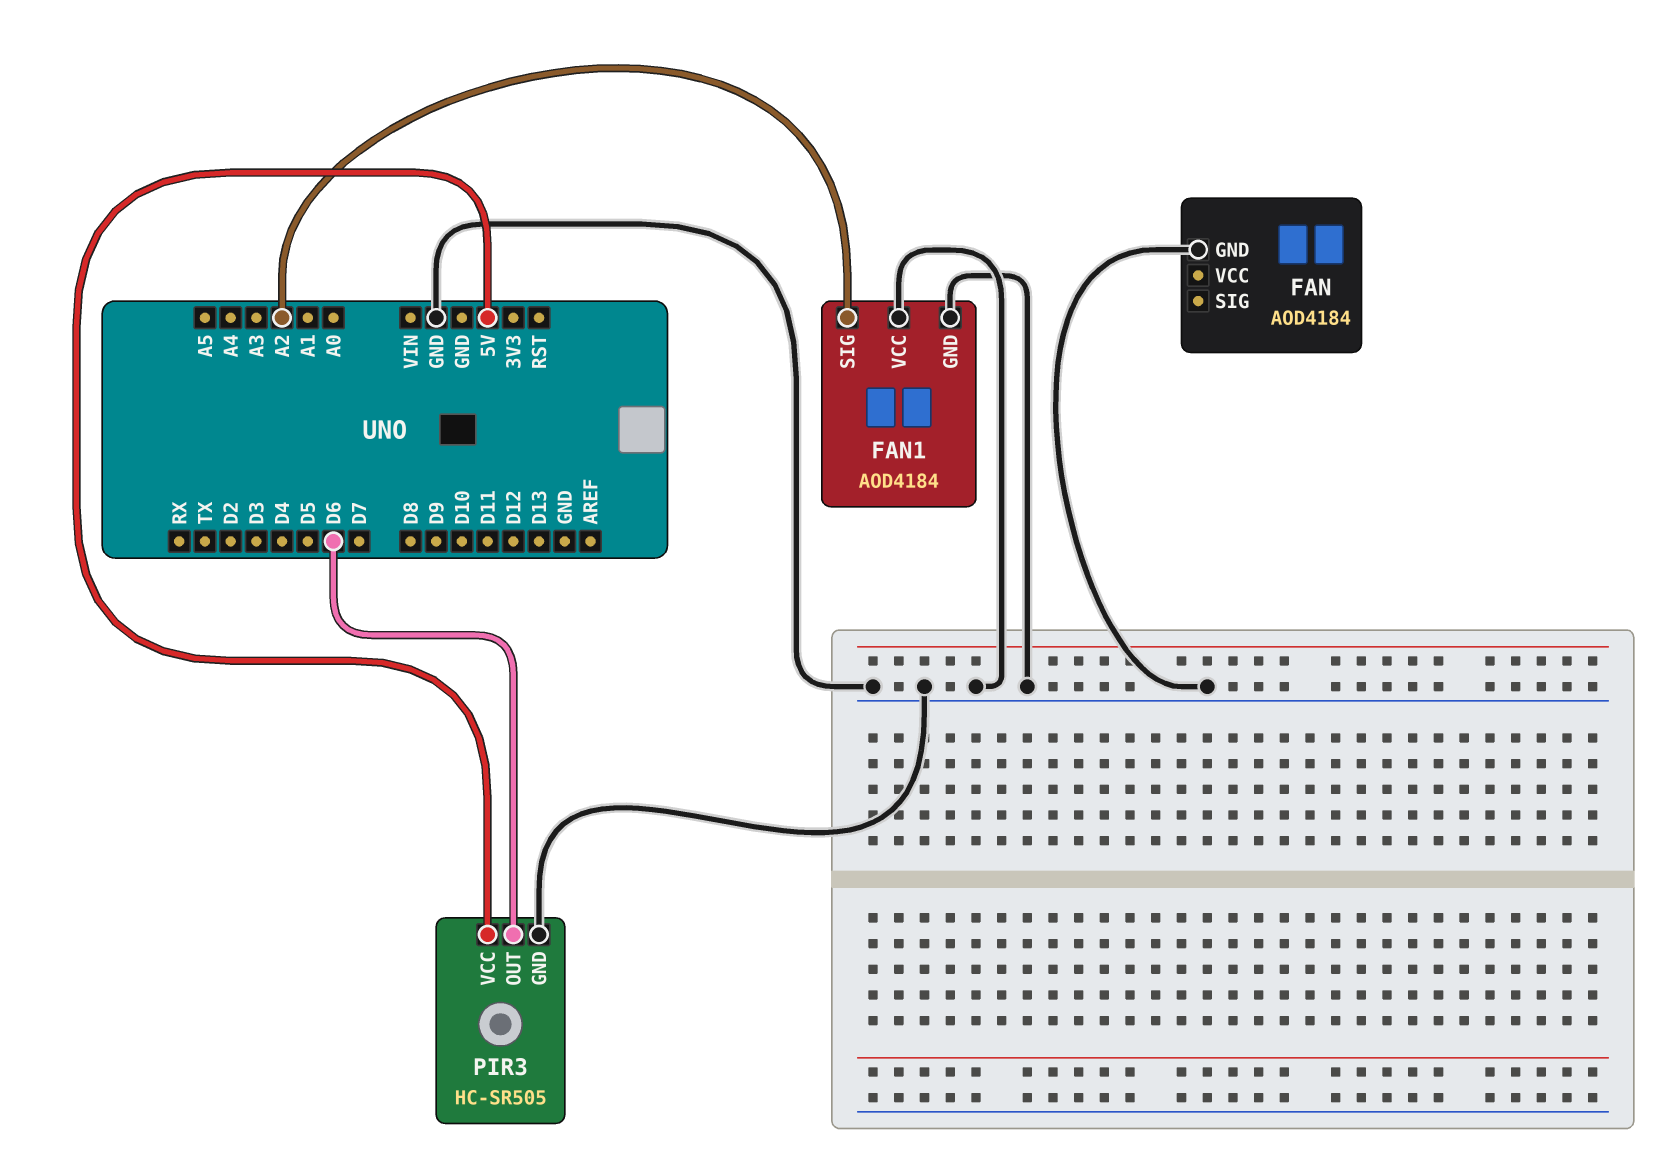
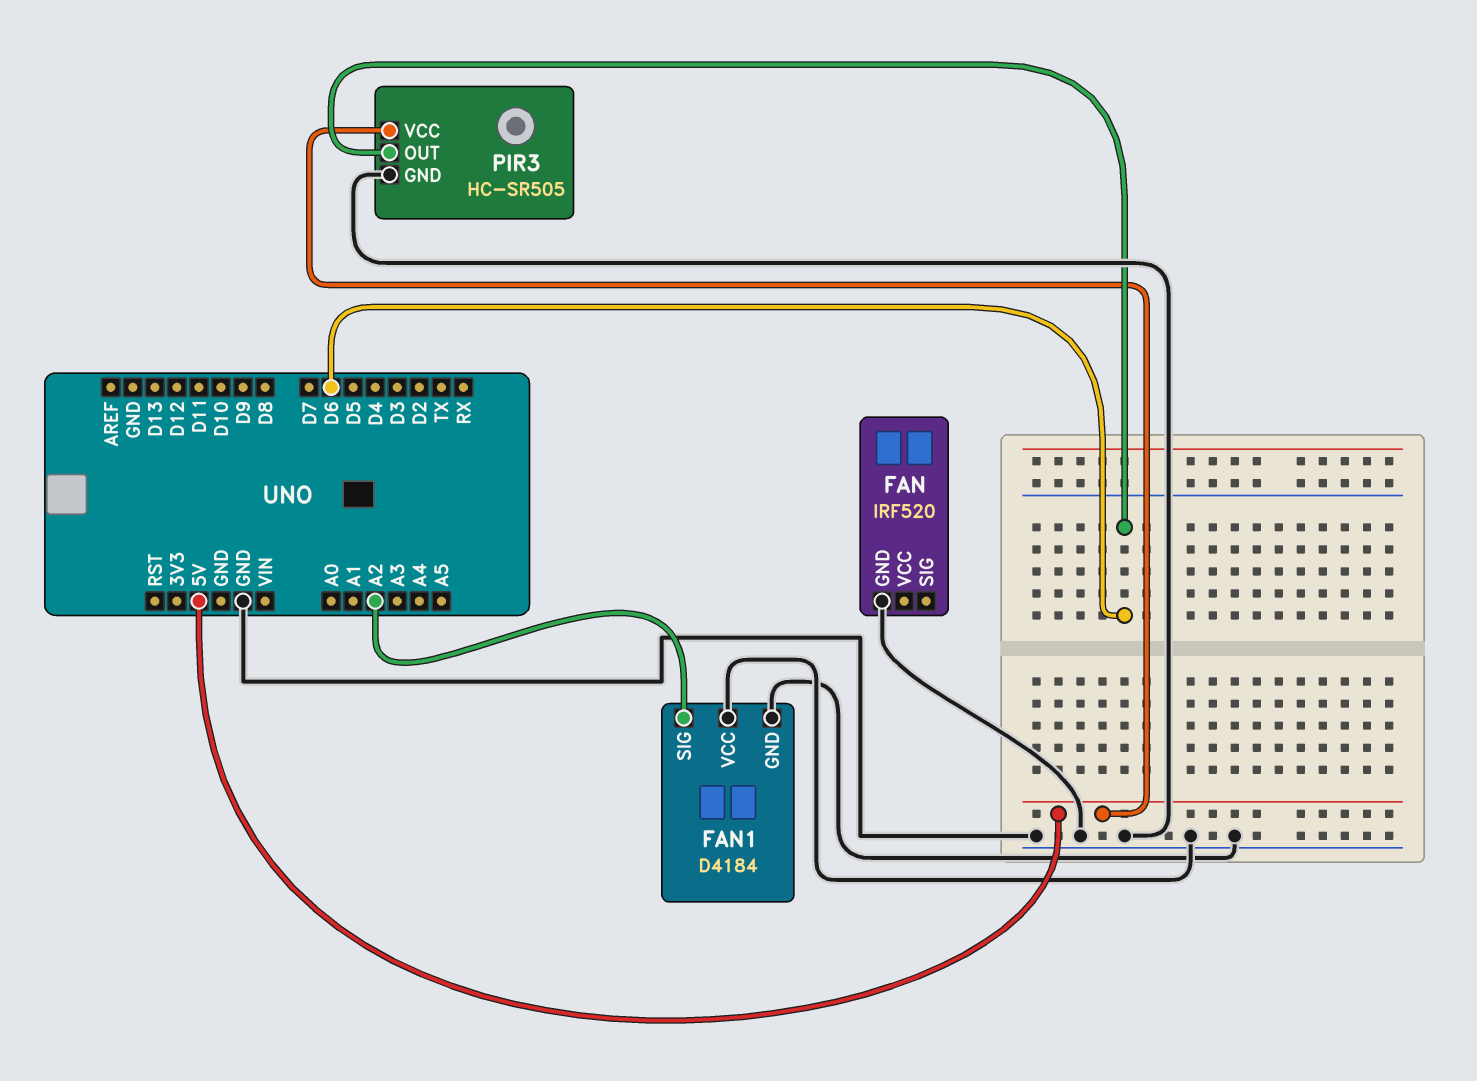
FAN: AOD4184 -> IRF520
FAN1: AOD4184 -> D4184

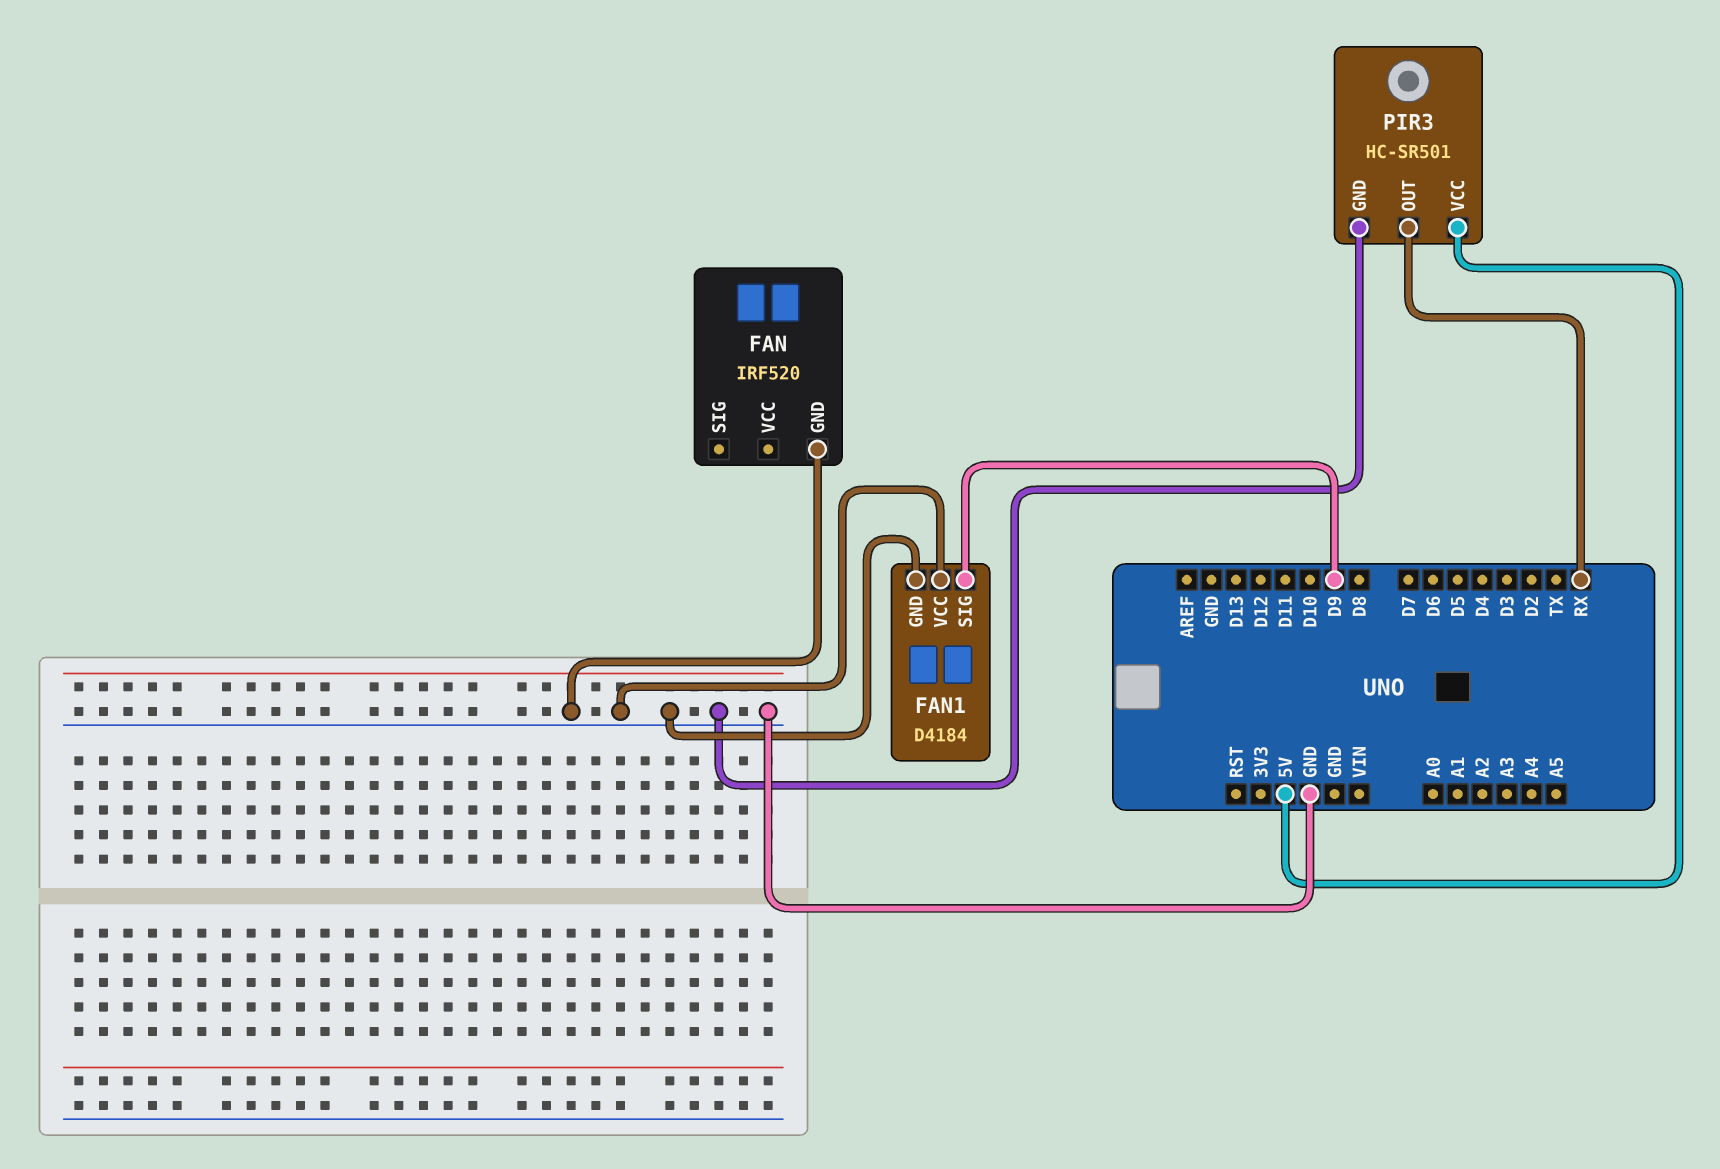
FAN1 pin SIG: A2 -> D9
PIR3: HC-SR505 -> HC-SR501
PIR3 pin OUT: D6 -> RX

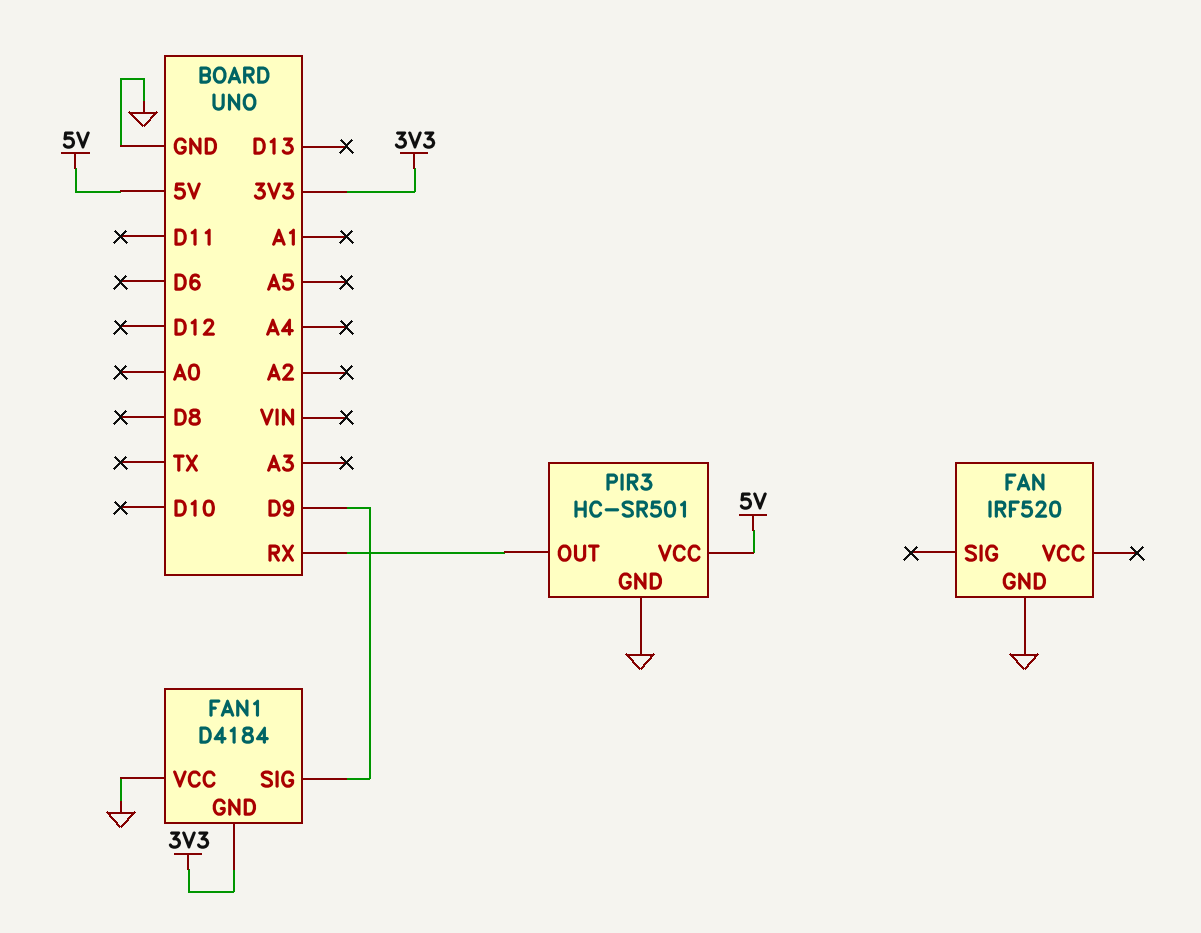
FAN1 pin GND: GND -> 3V3

